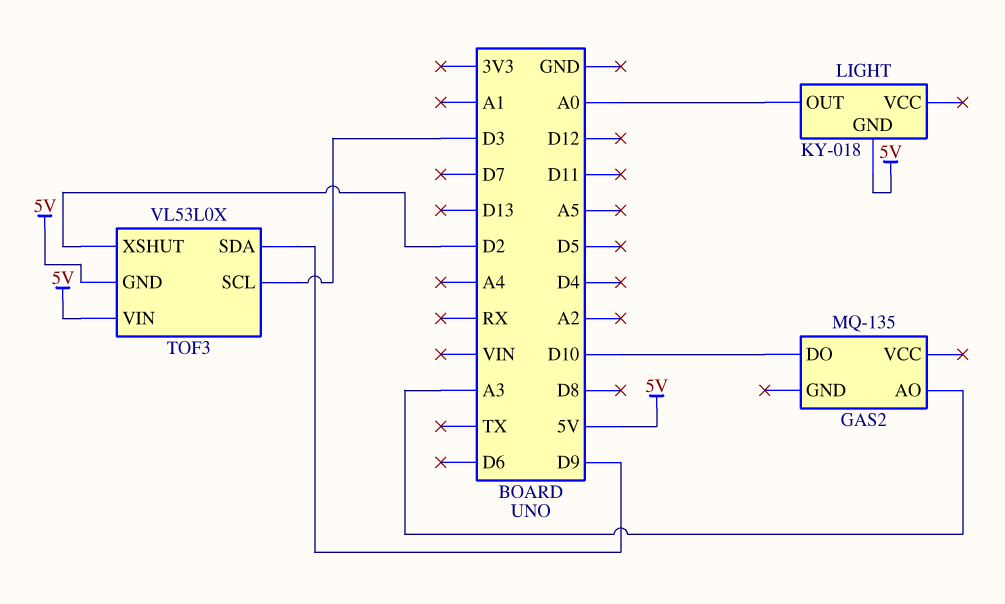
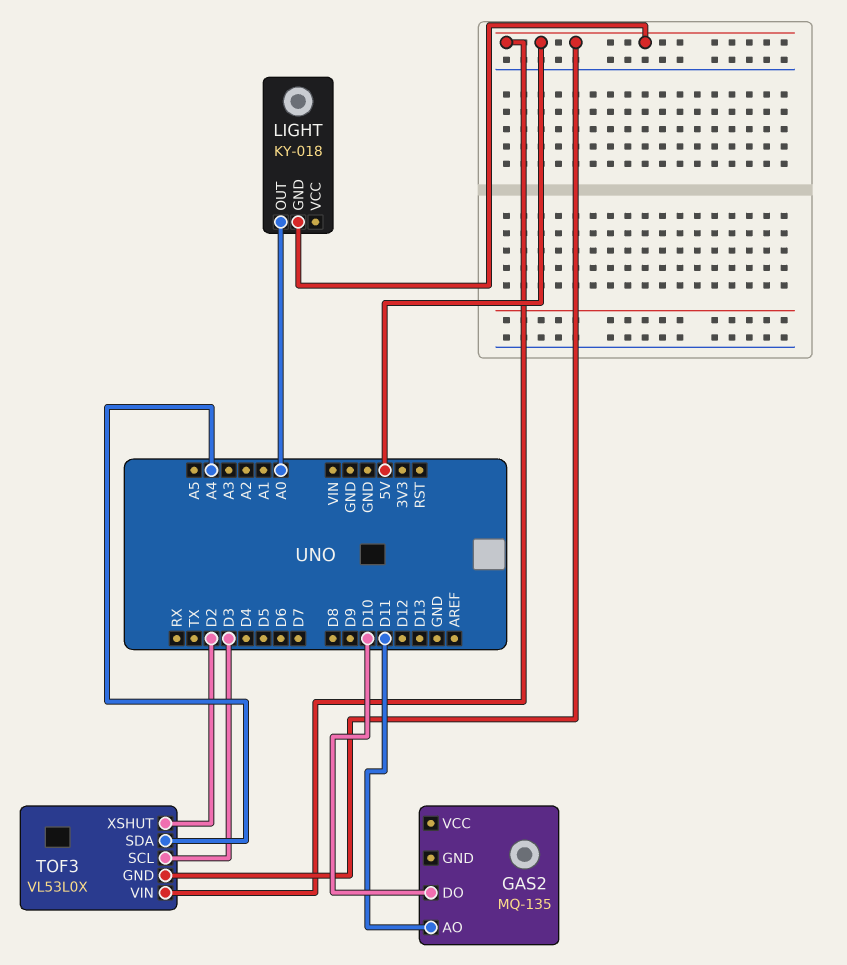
GAS2 pin AO: A3 -> D11
TOF3 pin SDA: D9 -> A4

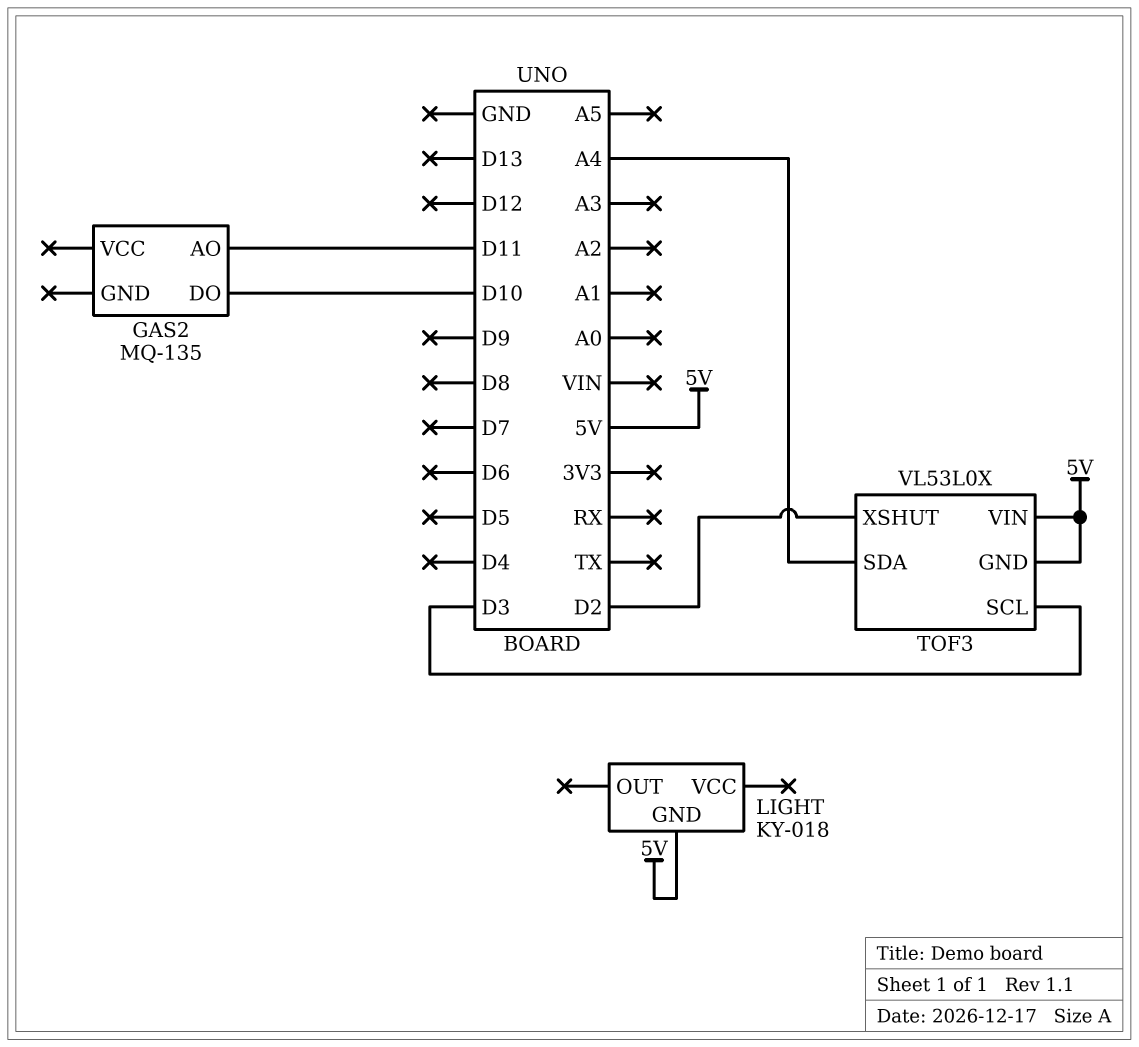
LIGHT pin OUT: A0 -> none

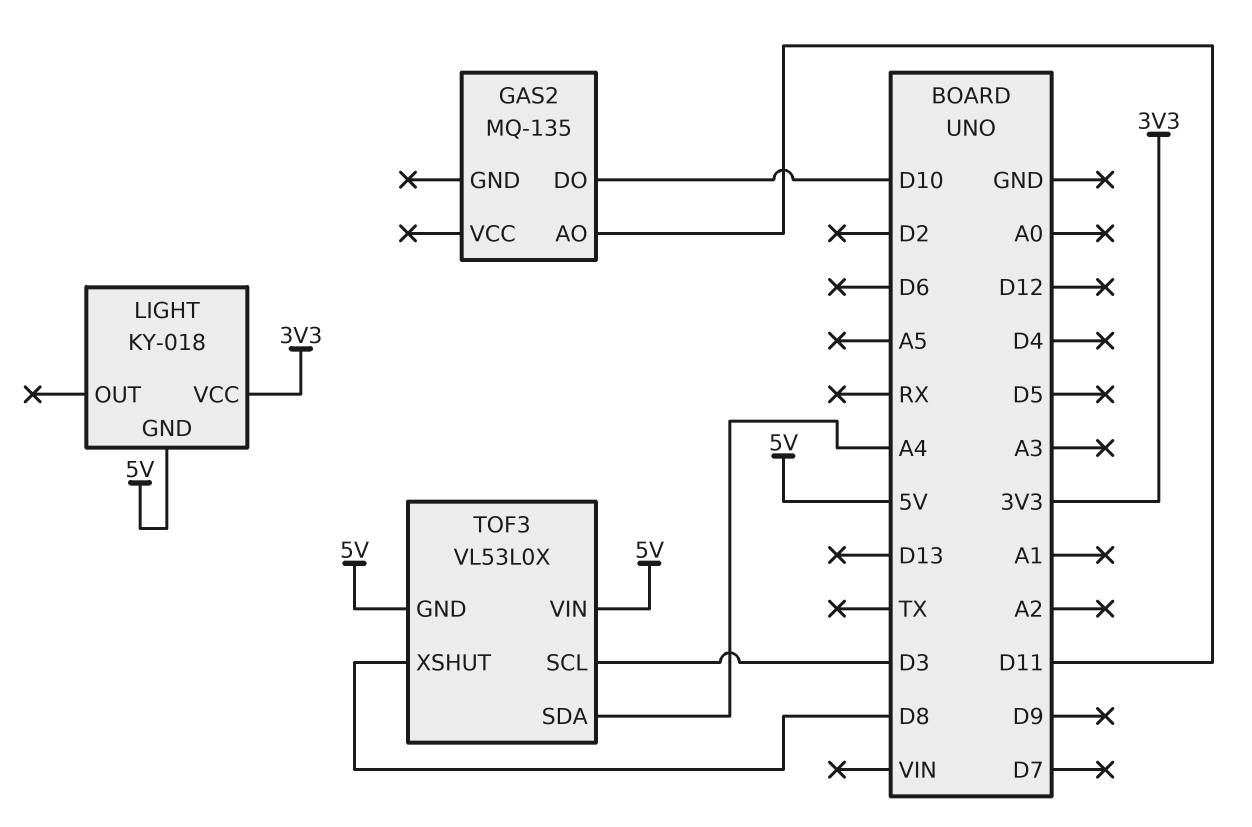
LIGHT pin VCC: none -> 3V3
TOF3 pin XSHUT: D2 -> D8

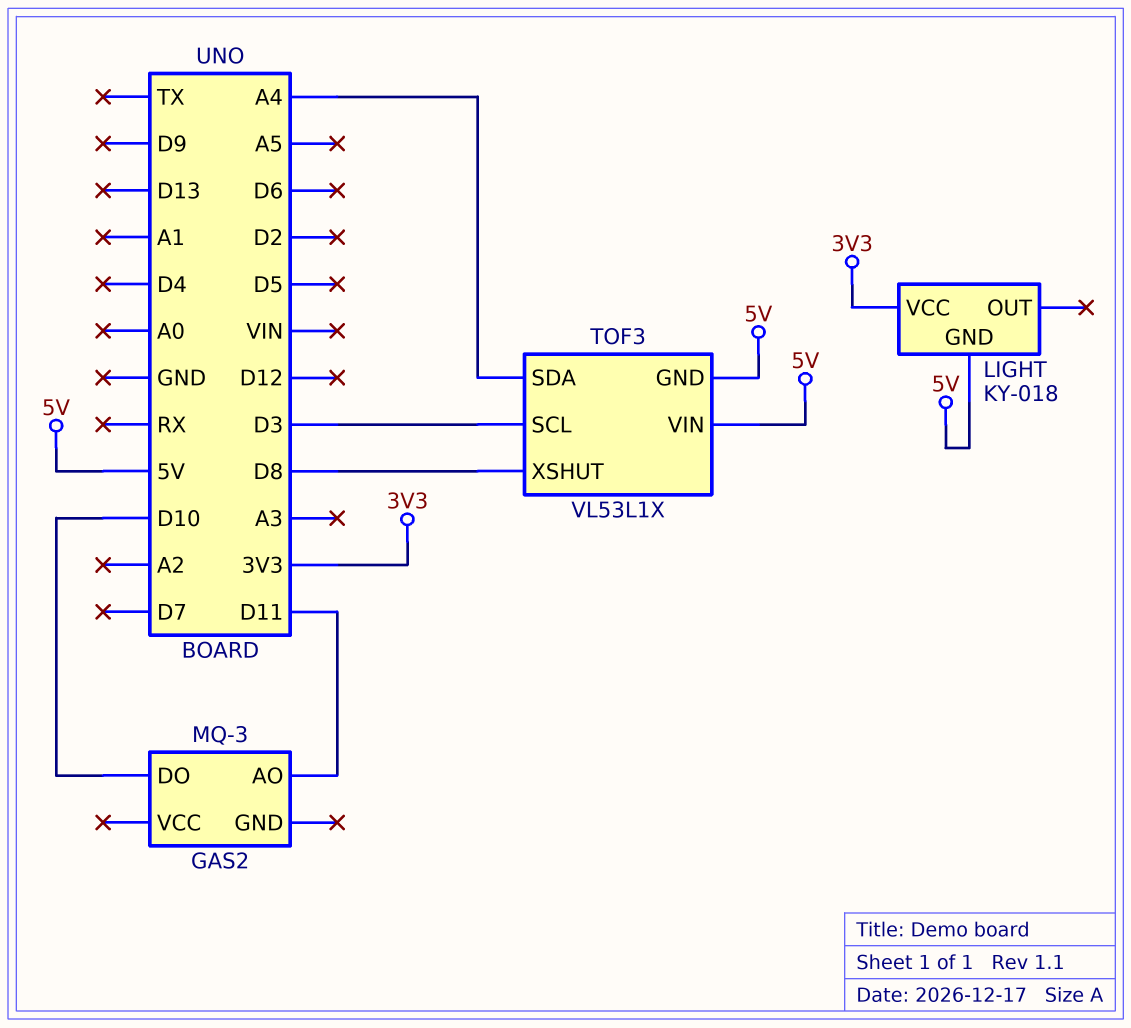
GAS2: MQ-135 -> MQ-3
TOF3: VL53L0X -> VL53L1X

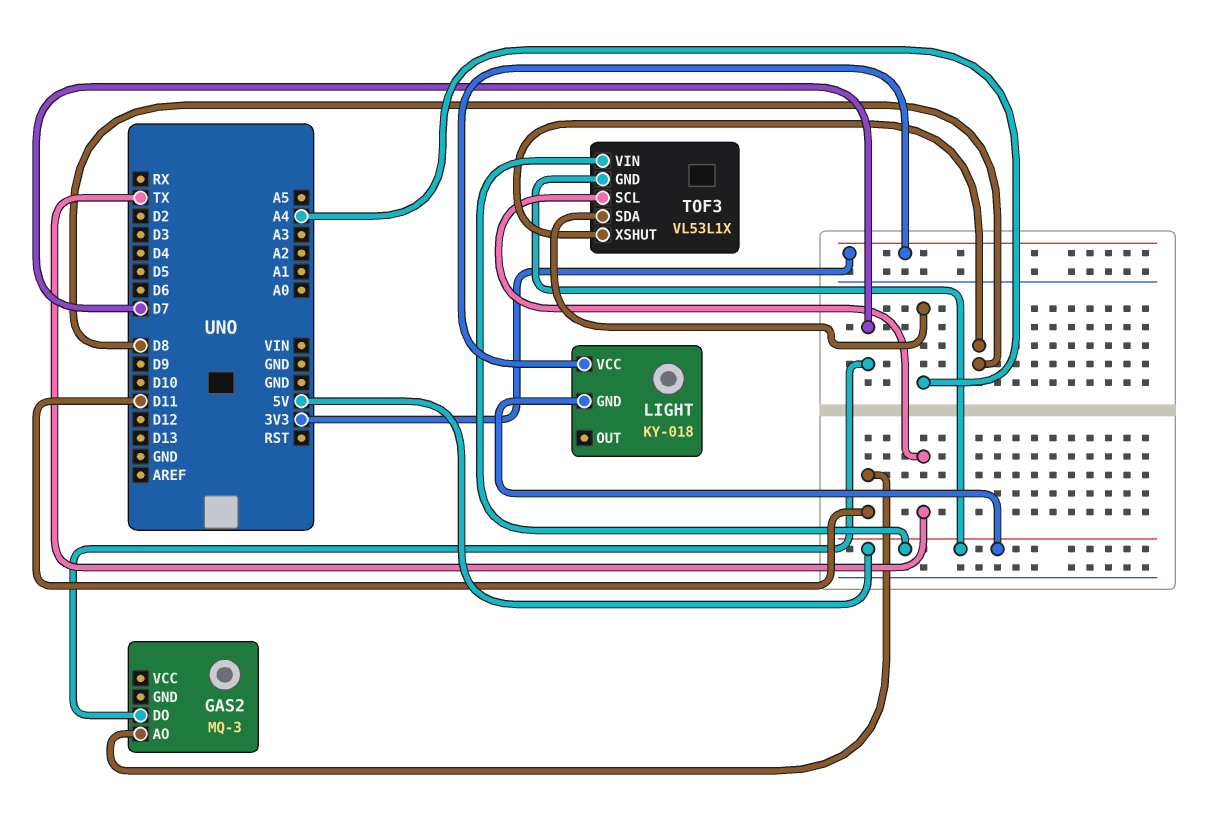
GAS2 pin DO: D10 -> D7
TOF3 pin SCL: D3 -> TX

